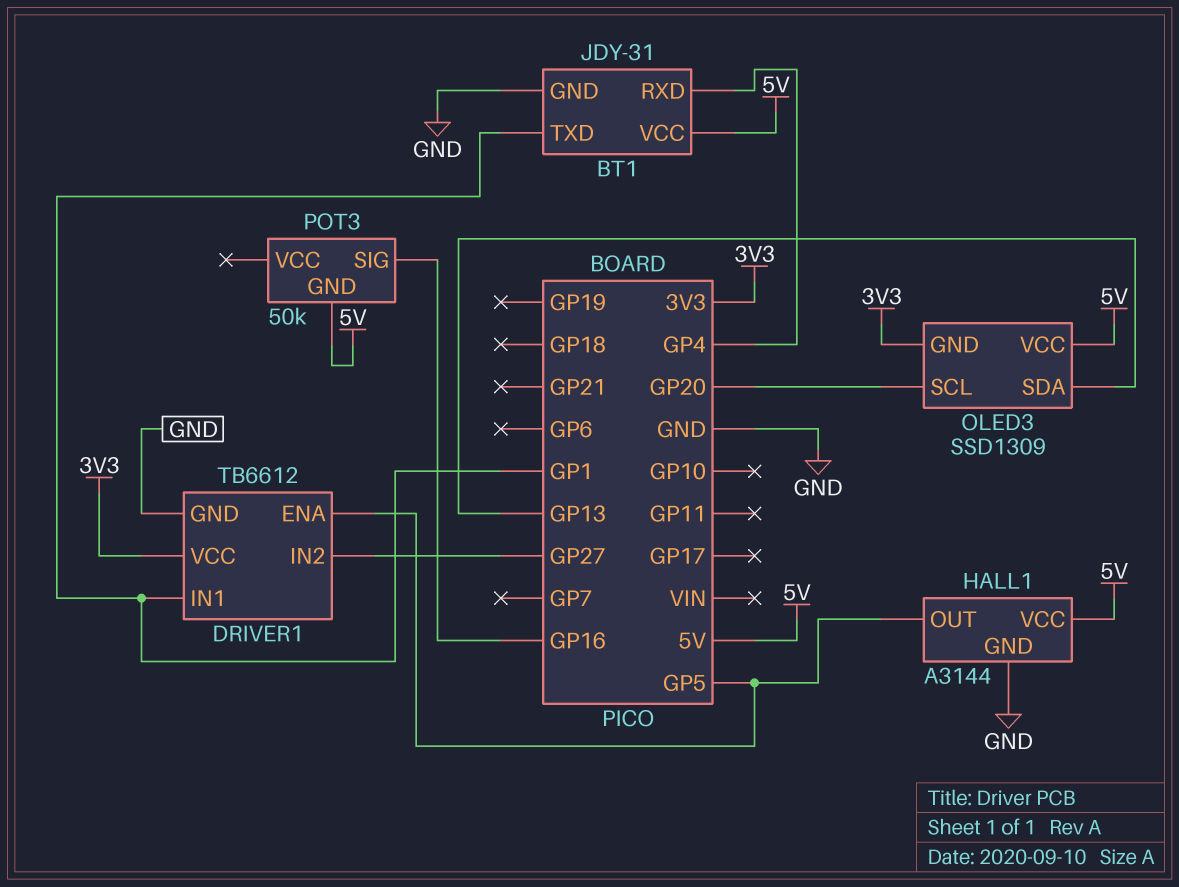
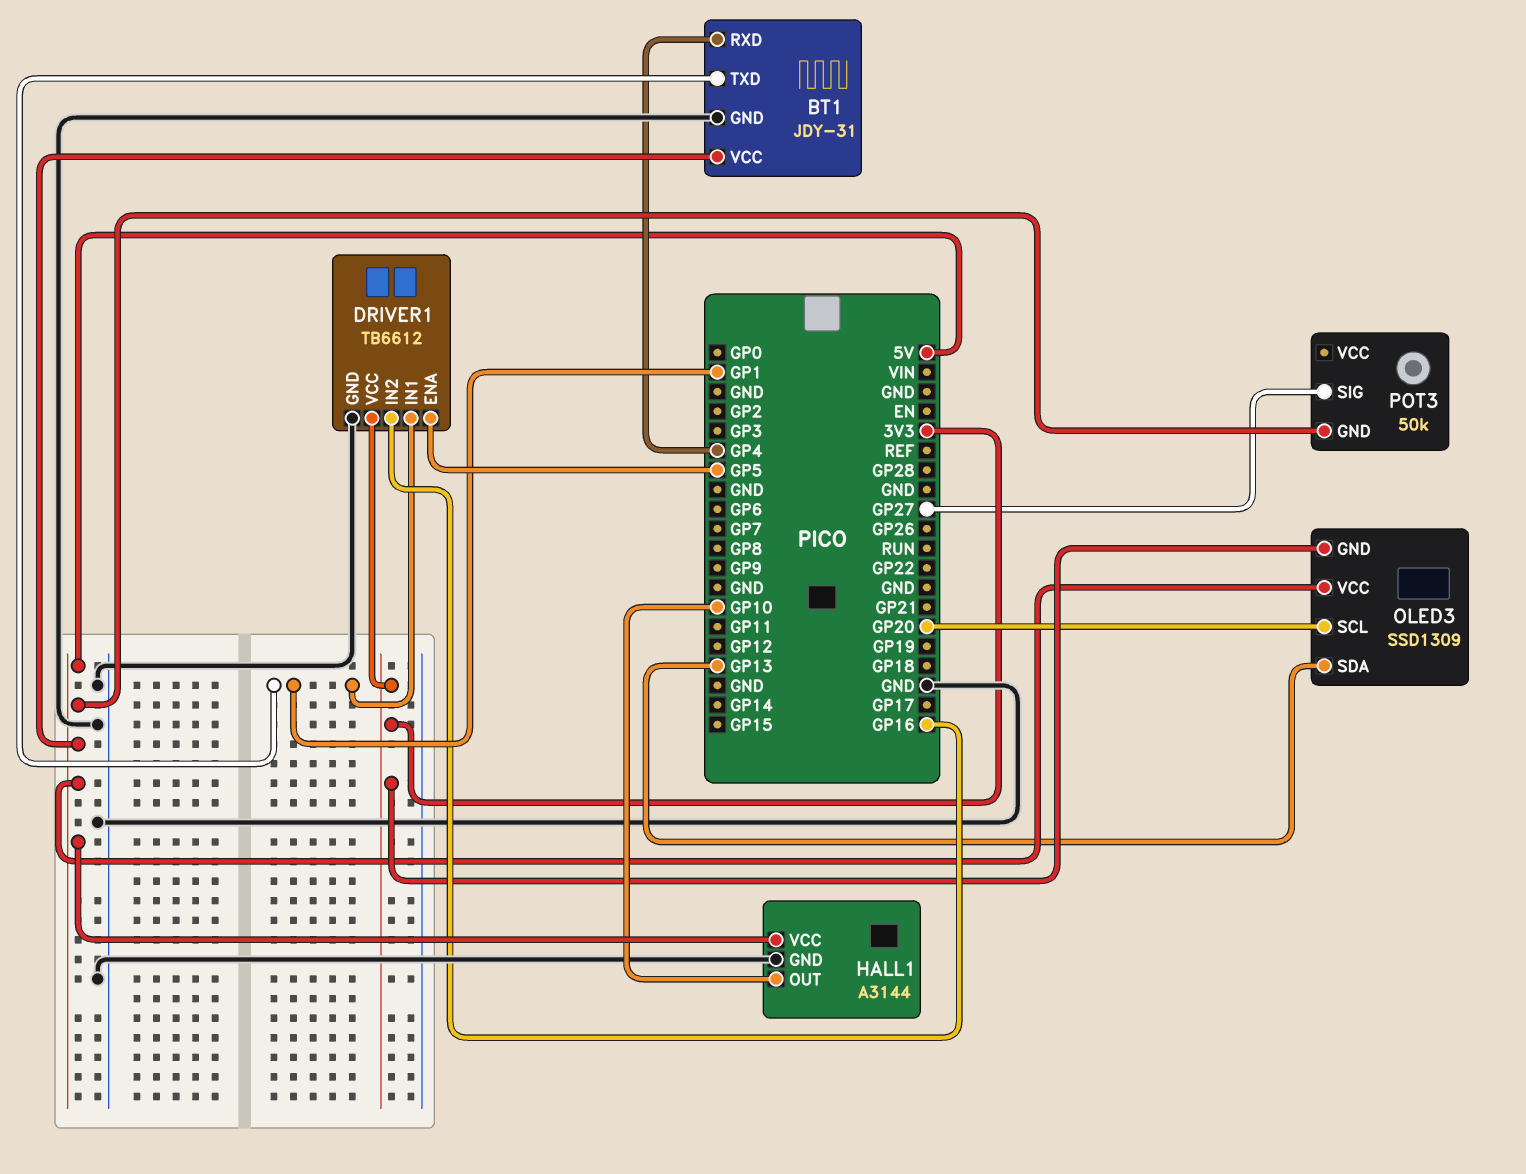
DRIVER1 pin IN2: GP27 -> GP16
HALL1 pin OUT: GP5 -> GP10
POT3 pin SIG: GP16 -> GP27

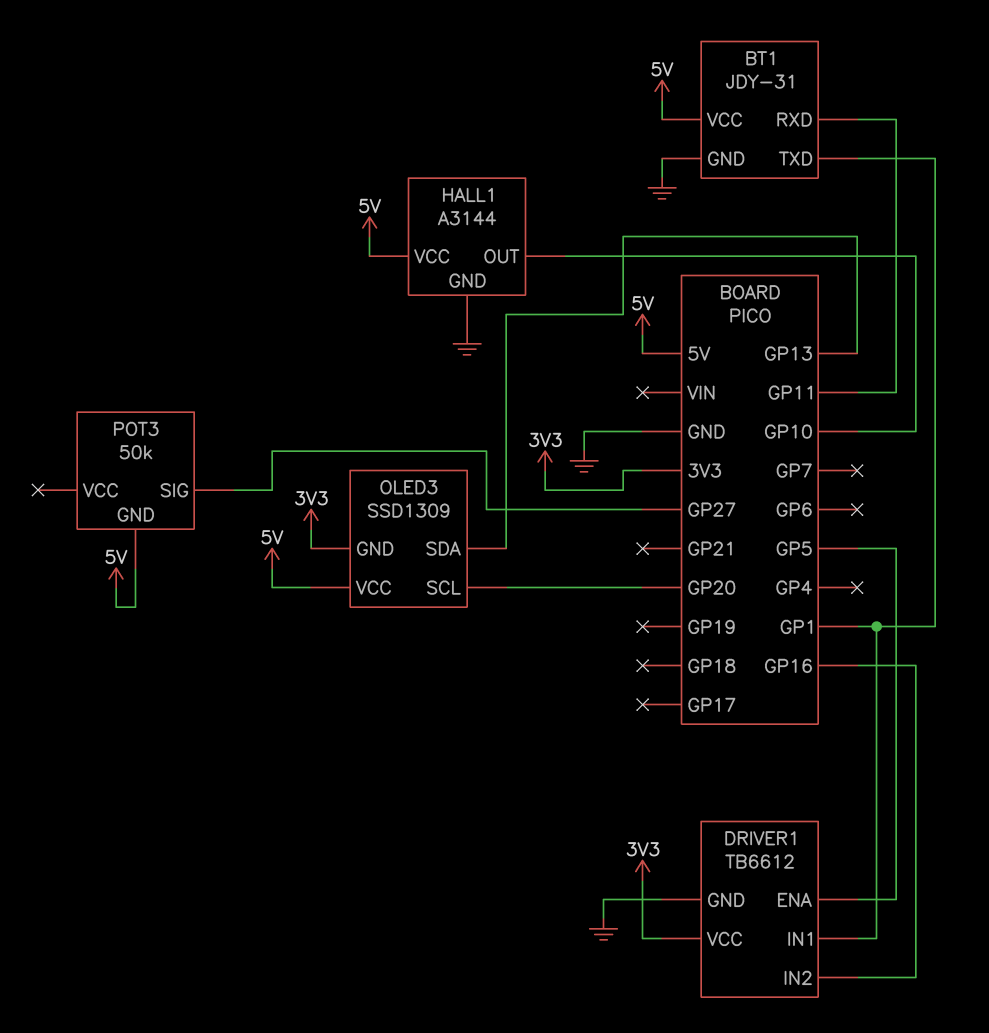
BT1 pin RXD: GP4 -> GP11

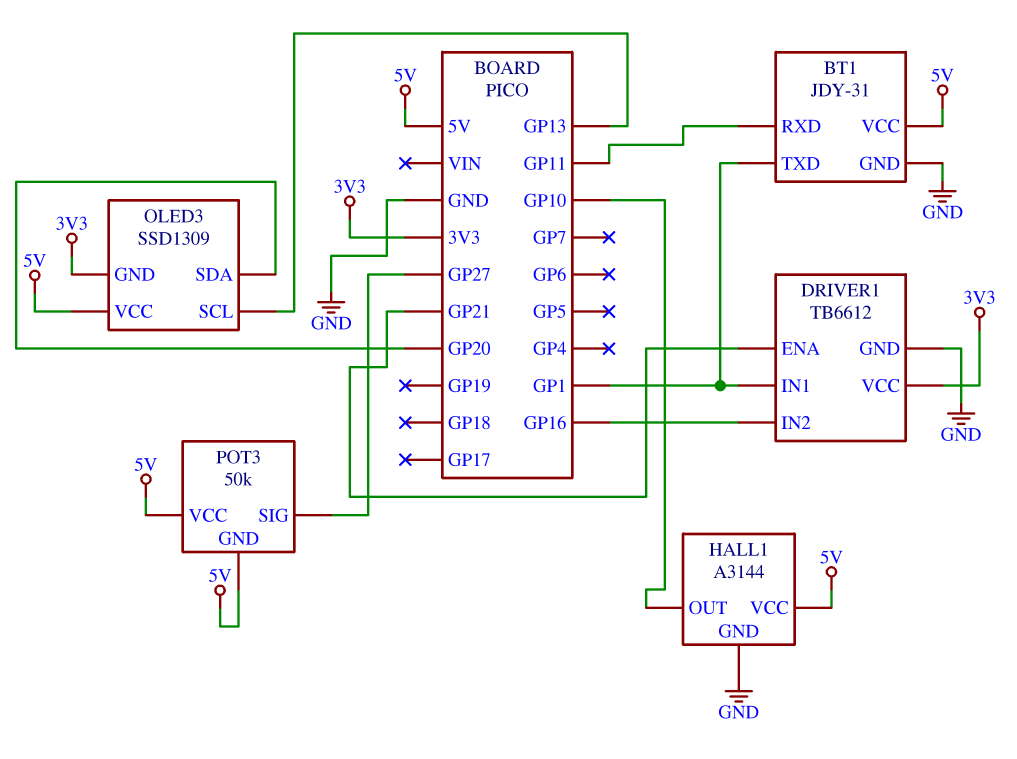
DRIVER1 pin ENA: GP5 -> GP21
OLED3 pin SCL: GP20 -> GP13
OLED3 pin SDA: GP13 -> GP20
POT3 pin VCC: none -> 5V

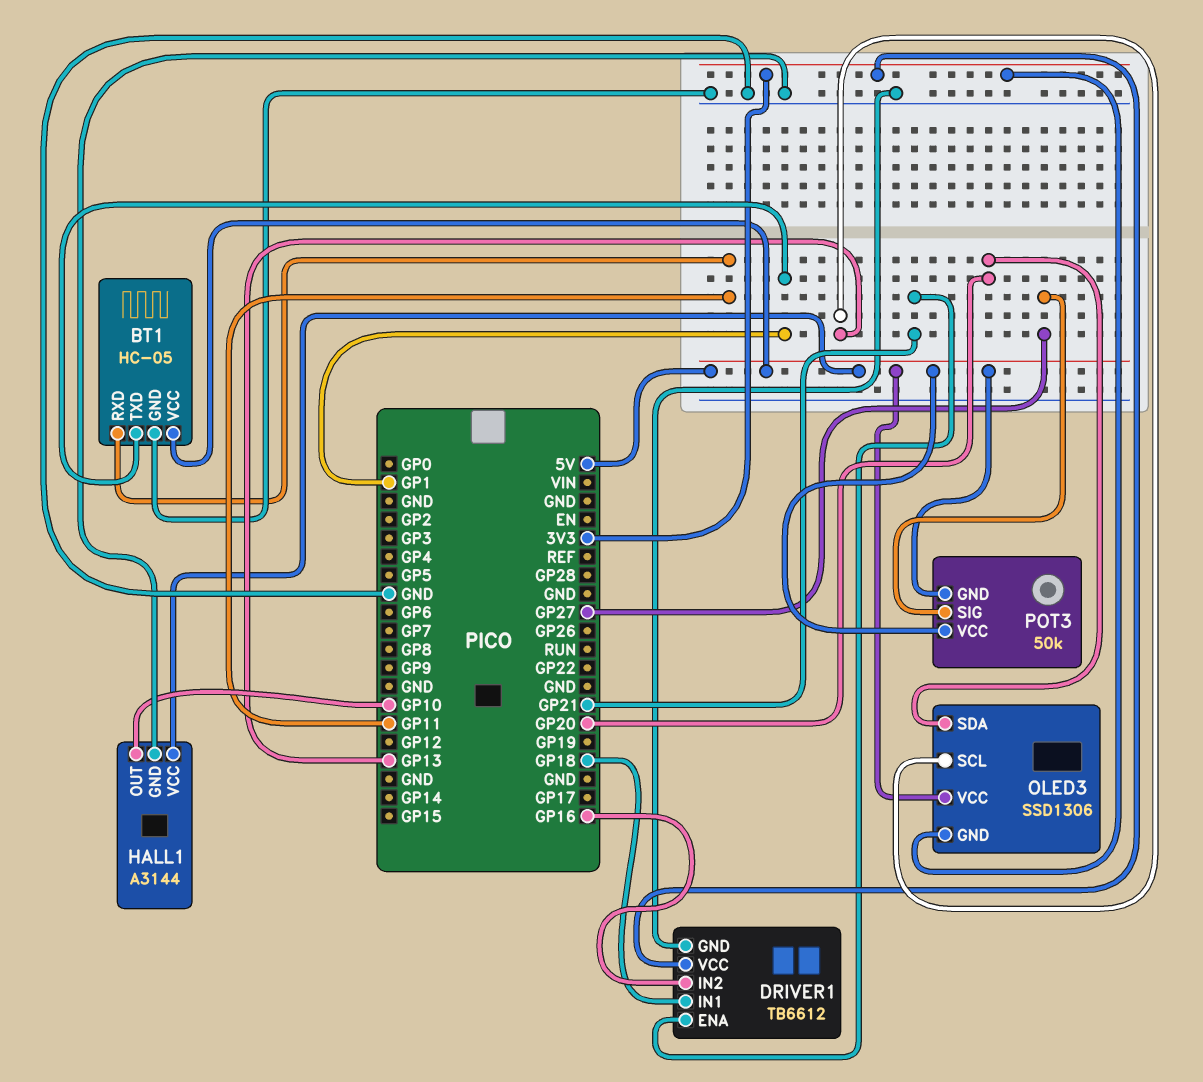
BT1: JDY-31 -> HC-05
DRIVER1 pin IN1: GP1 -> GP18
OLED3: SSD1309 -> SSD1306

